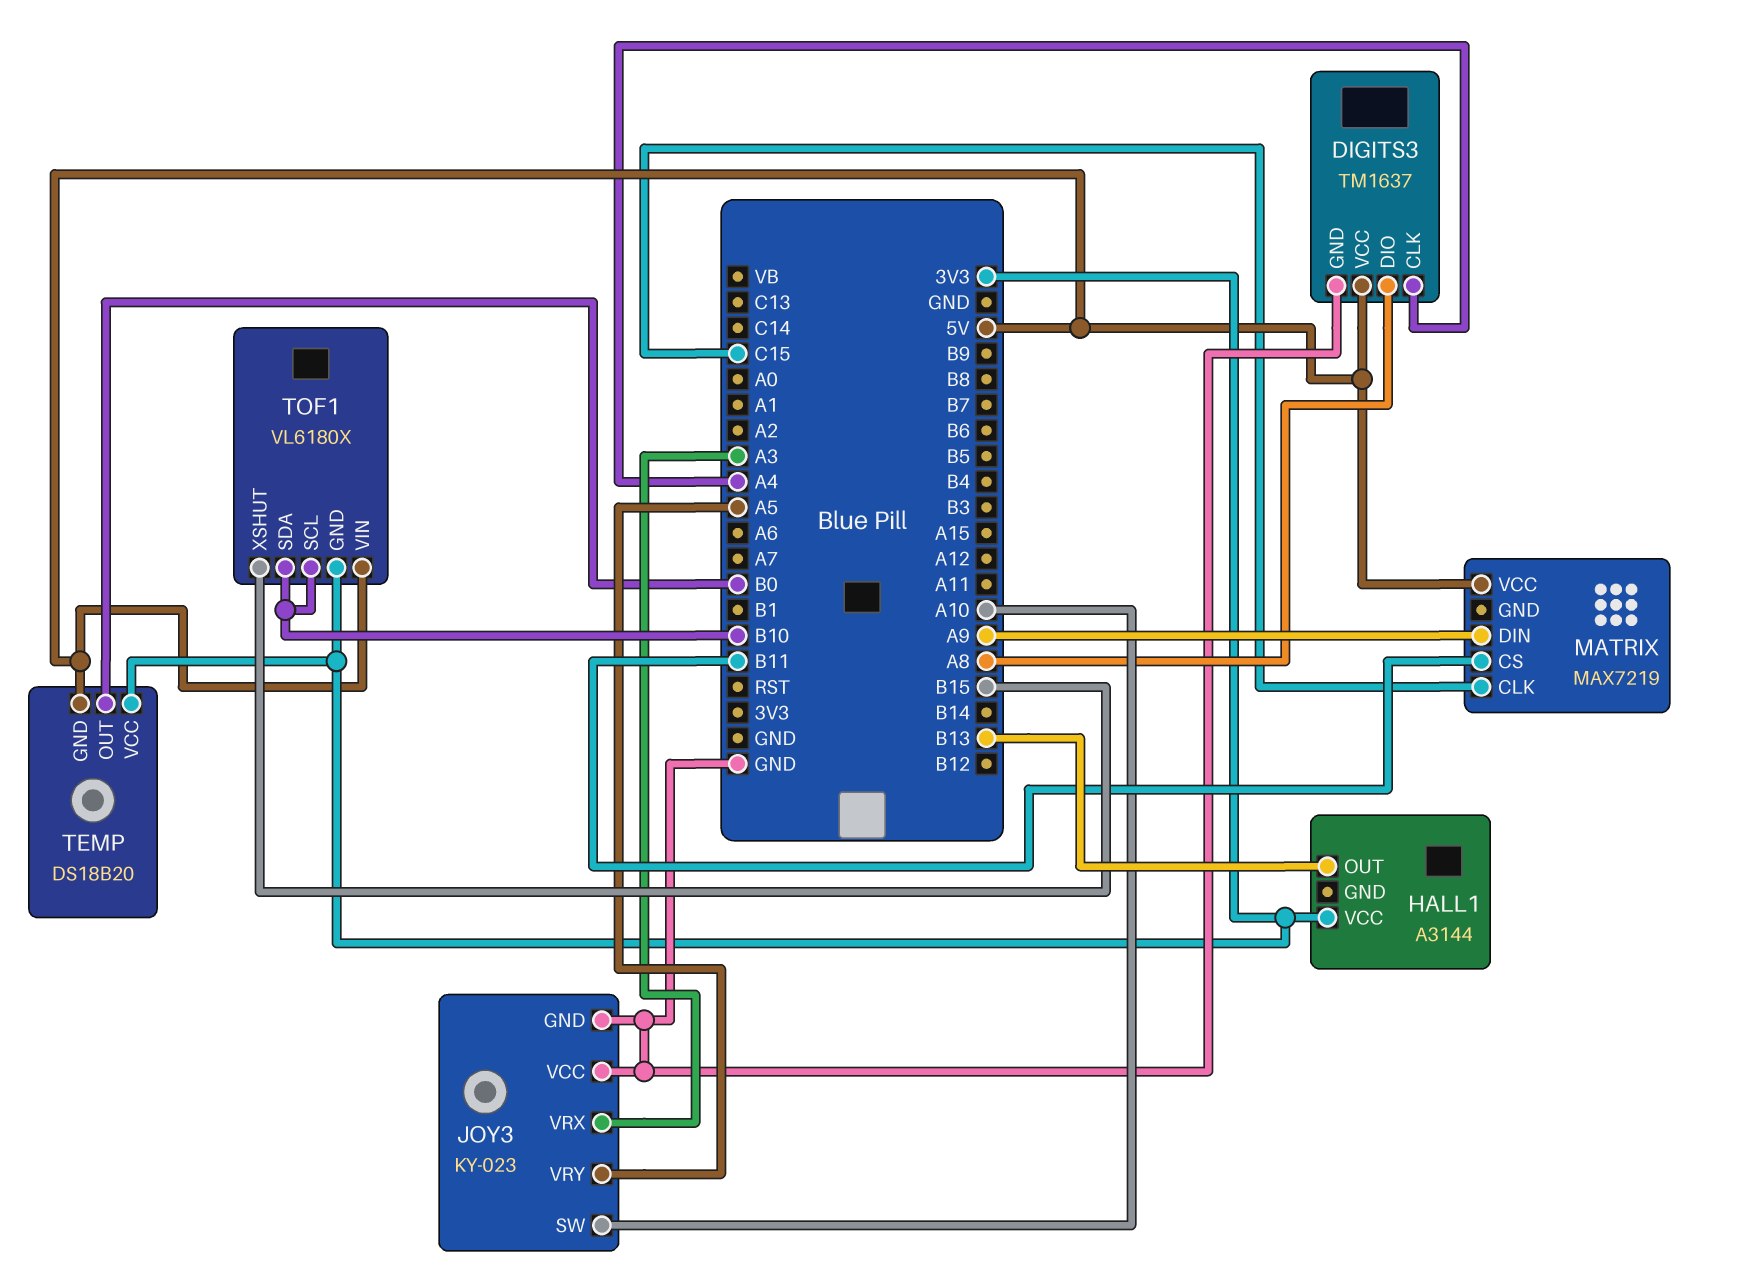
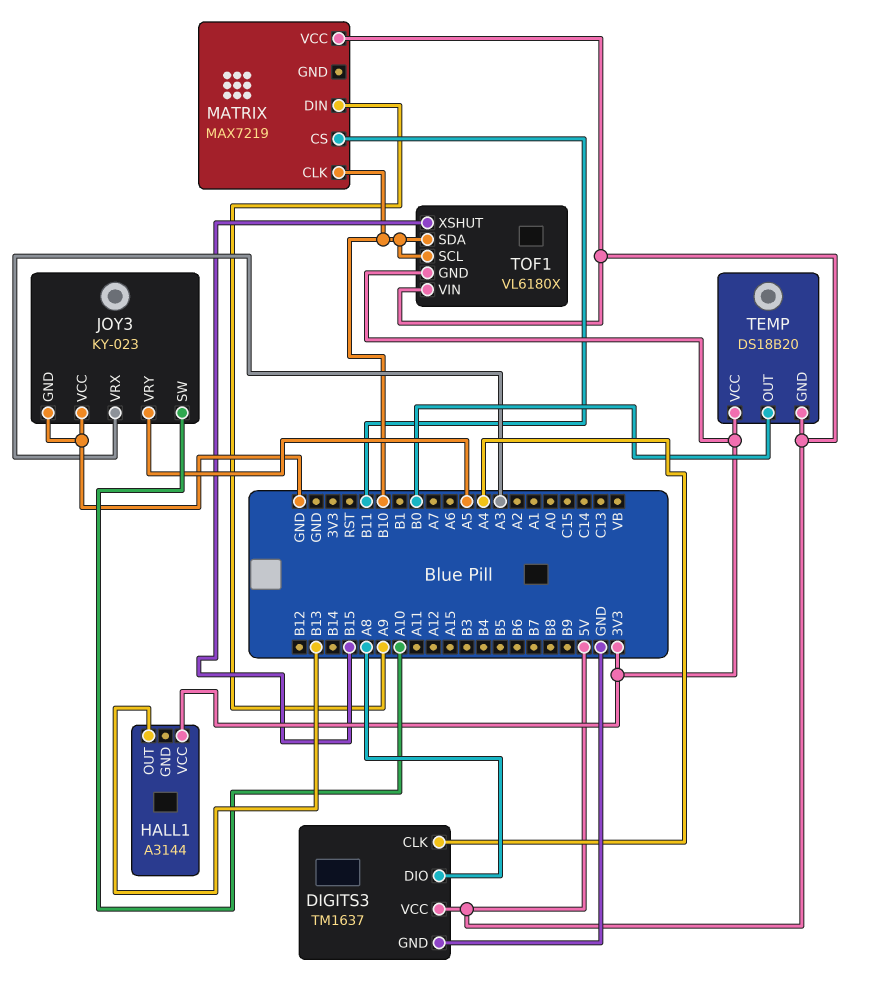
MATRIX pin CLK: C15 -> B10

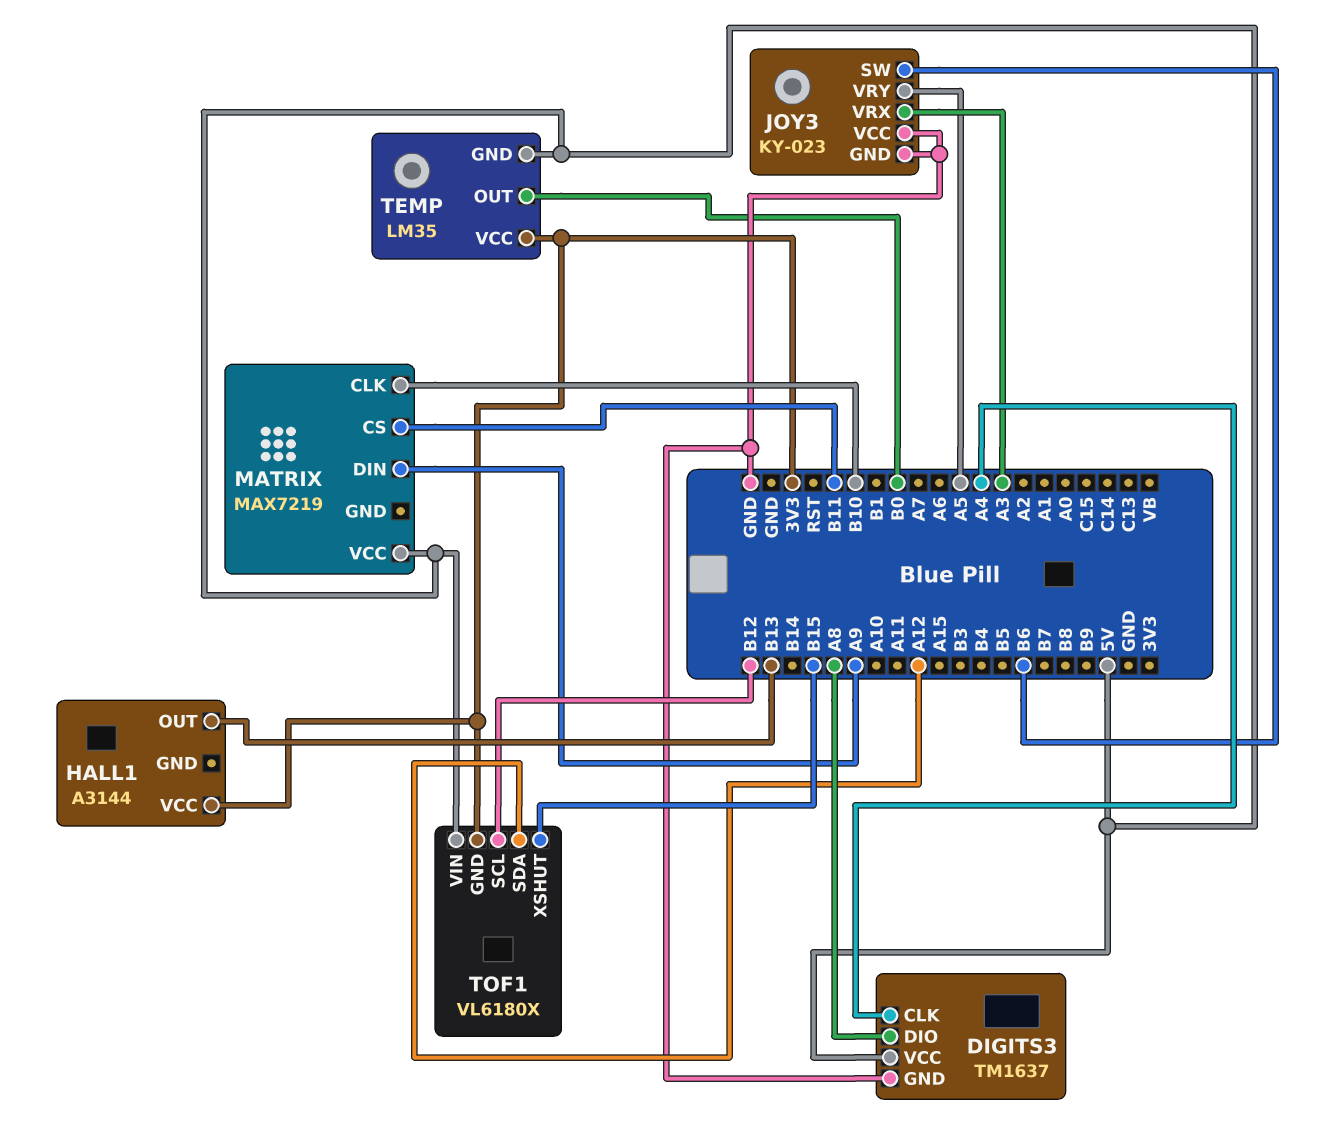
JOY3 pin SW: A10 -> B6
TEMP: DS18B20 -> LM35
TOF1 pin SCL: B10 -> B12
TOF1 pin SDA: B10 -> A12

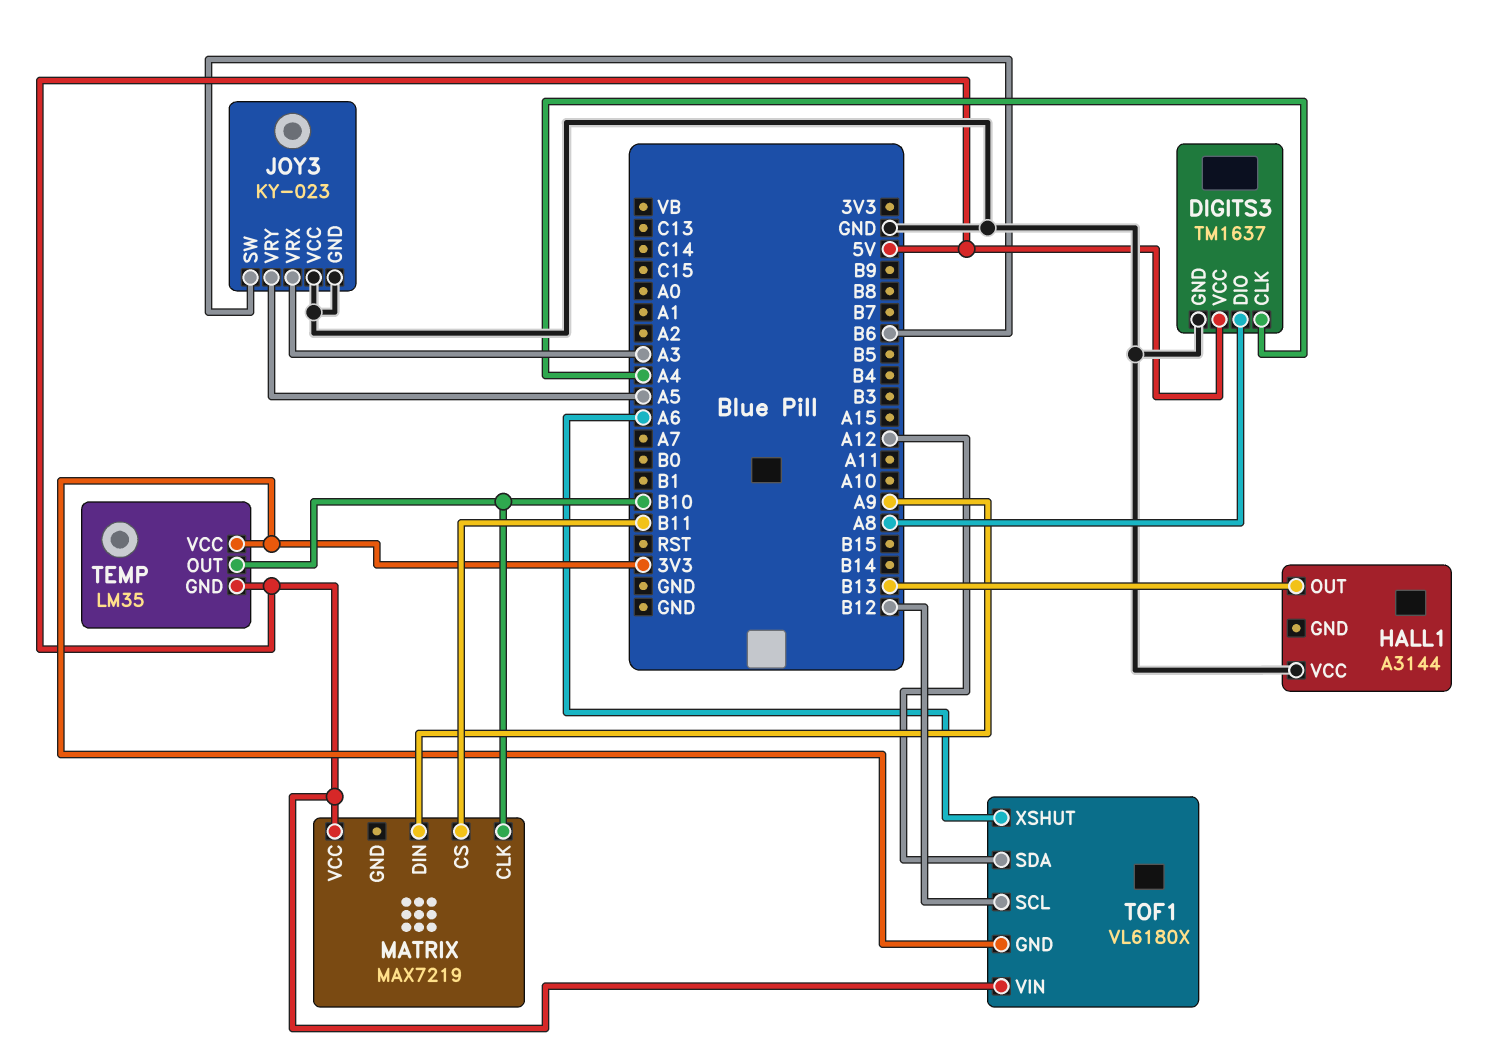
HALL1 pin VCC: 3V3 -> GND
TEMP pin OUT: B0 -> B10
TOF1 pin XSHUT: B15 -> A6

